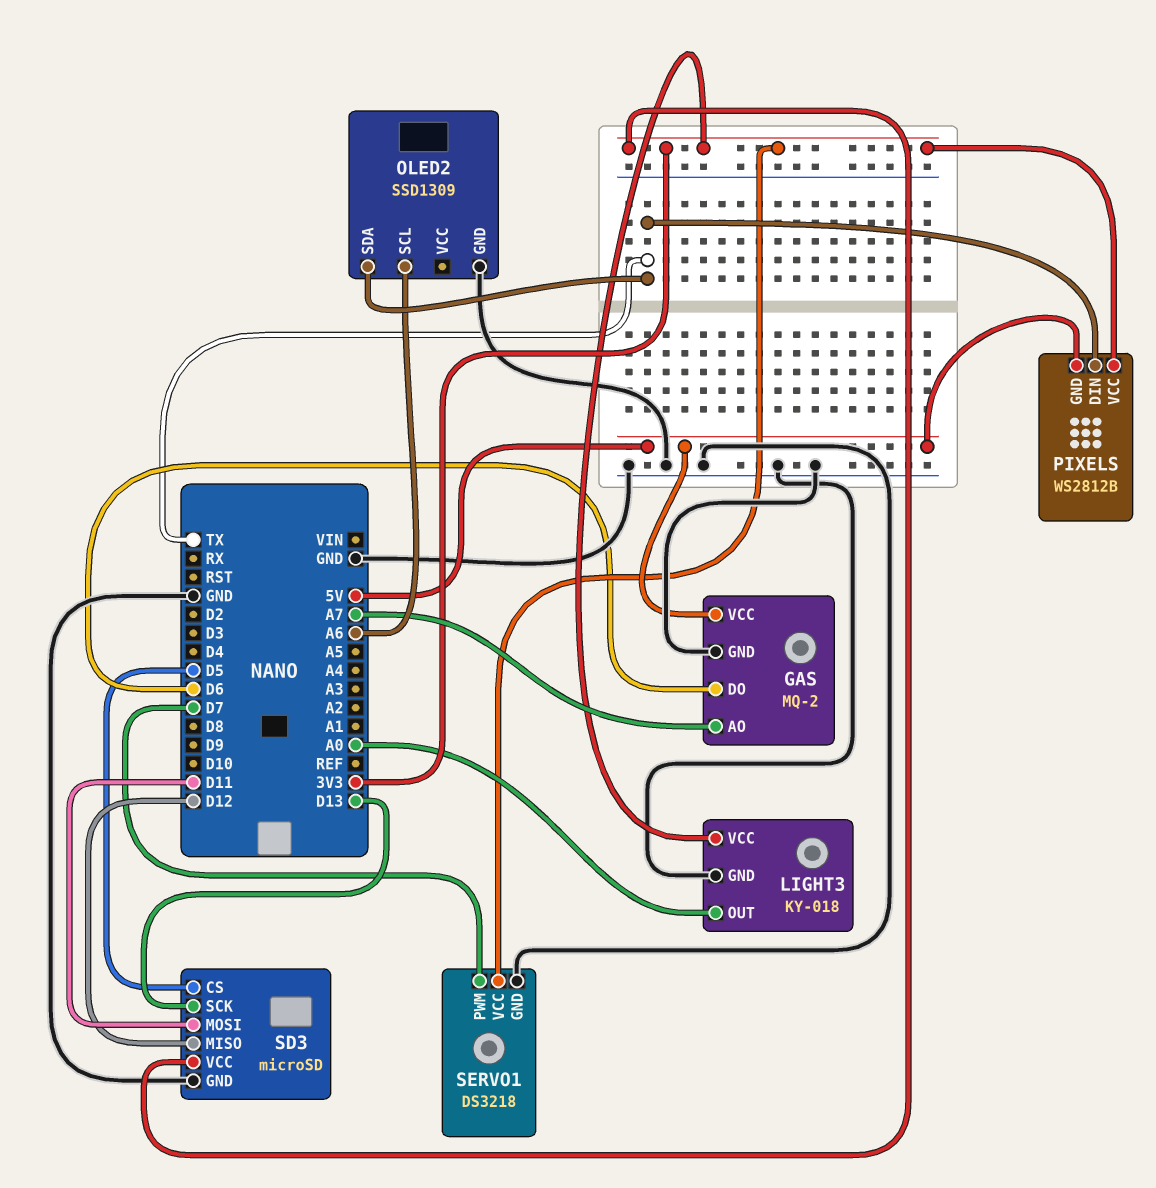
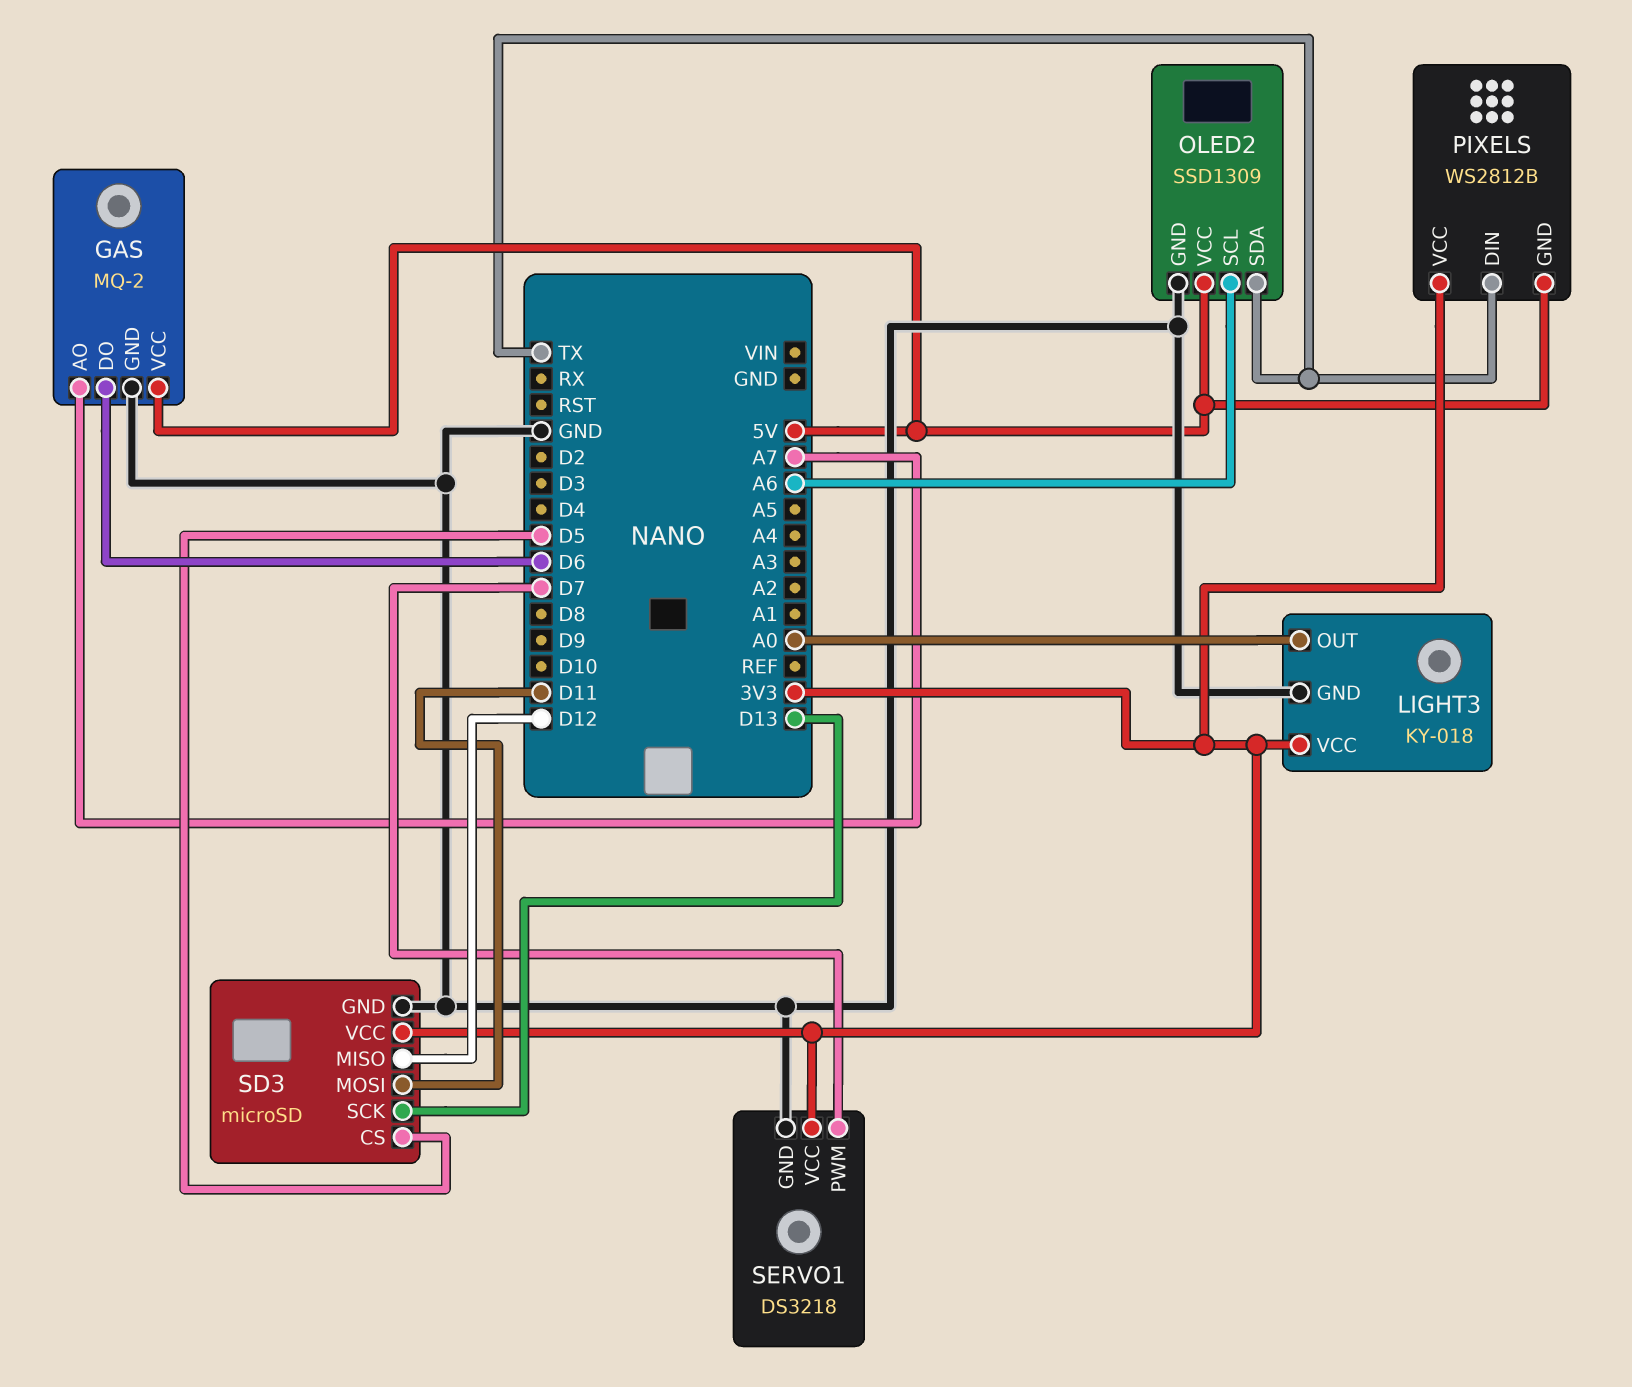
OLED2 pin VCC: none -> 5V

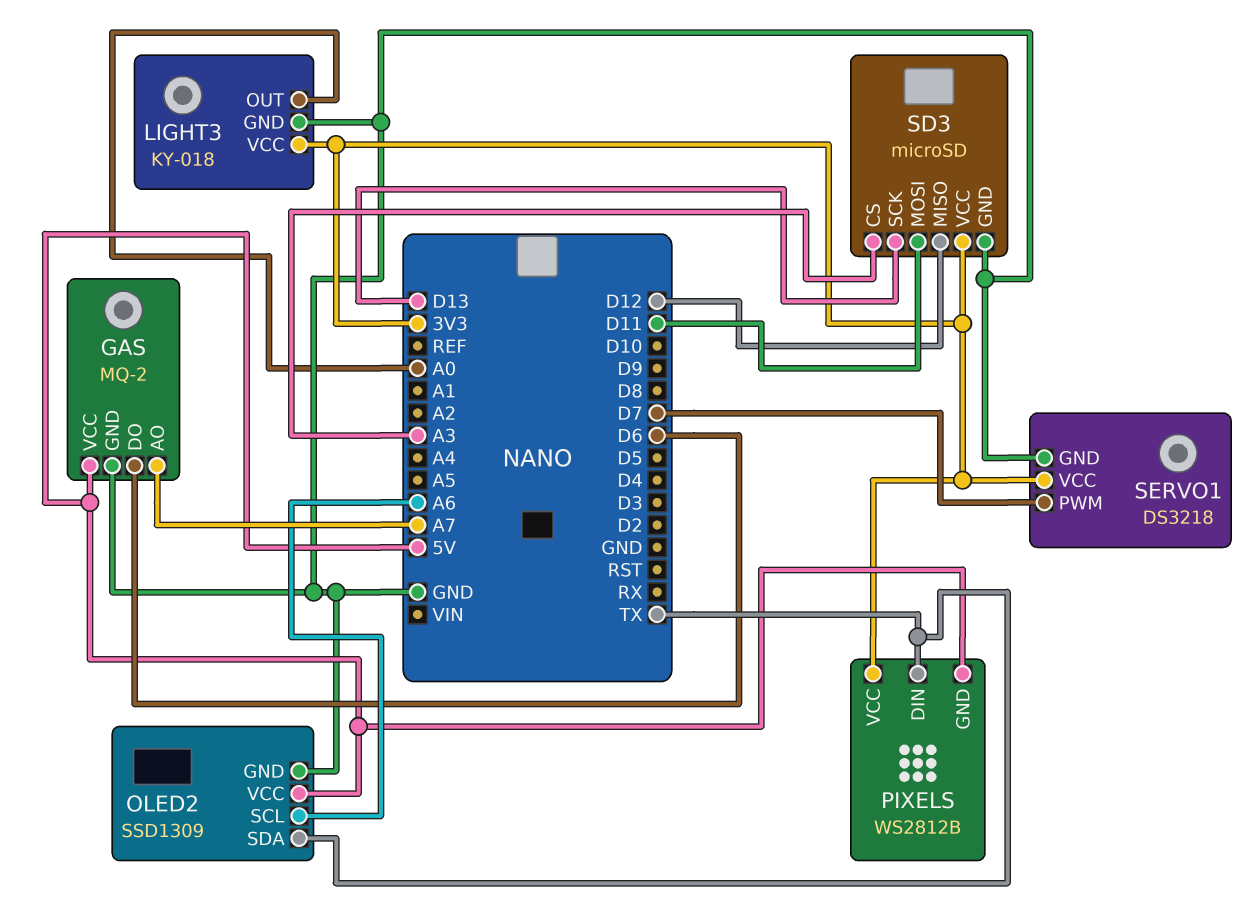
SD3 pin CS: D5 -> A3

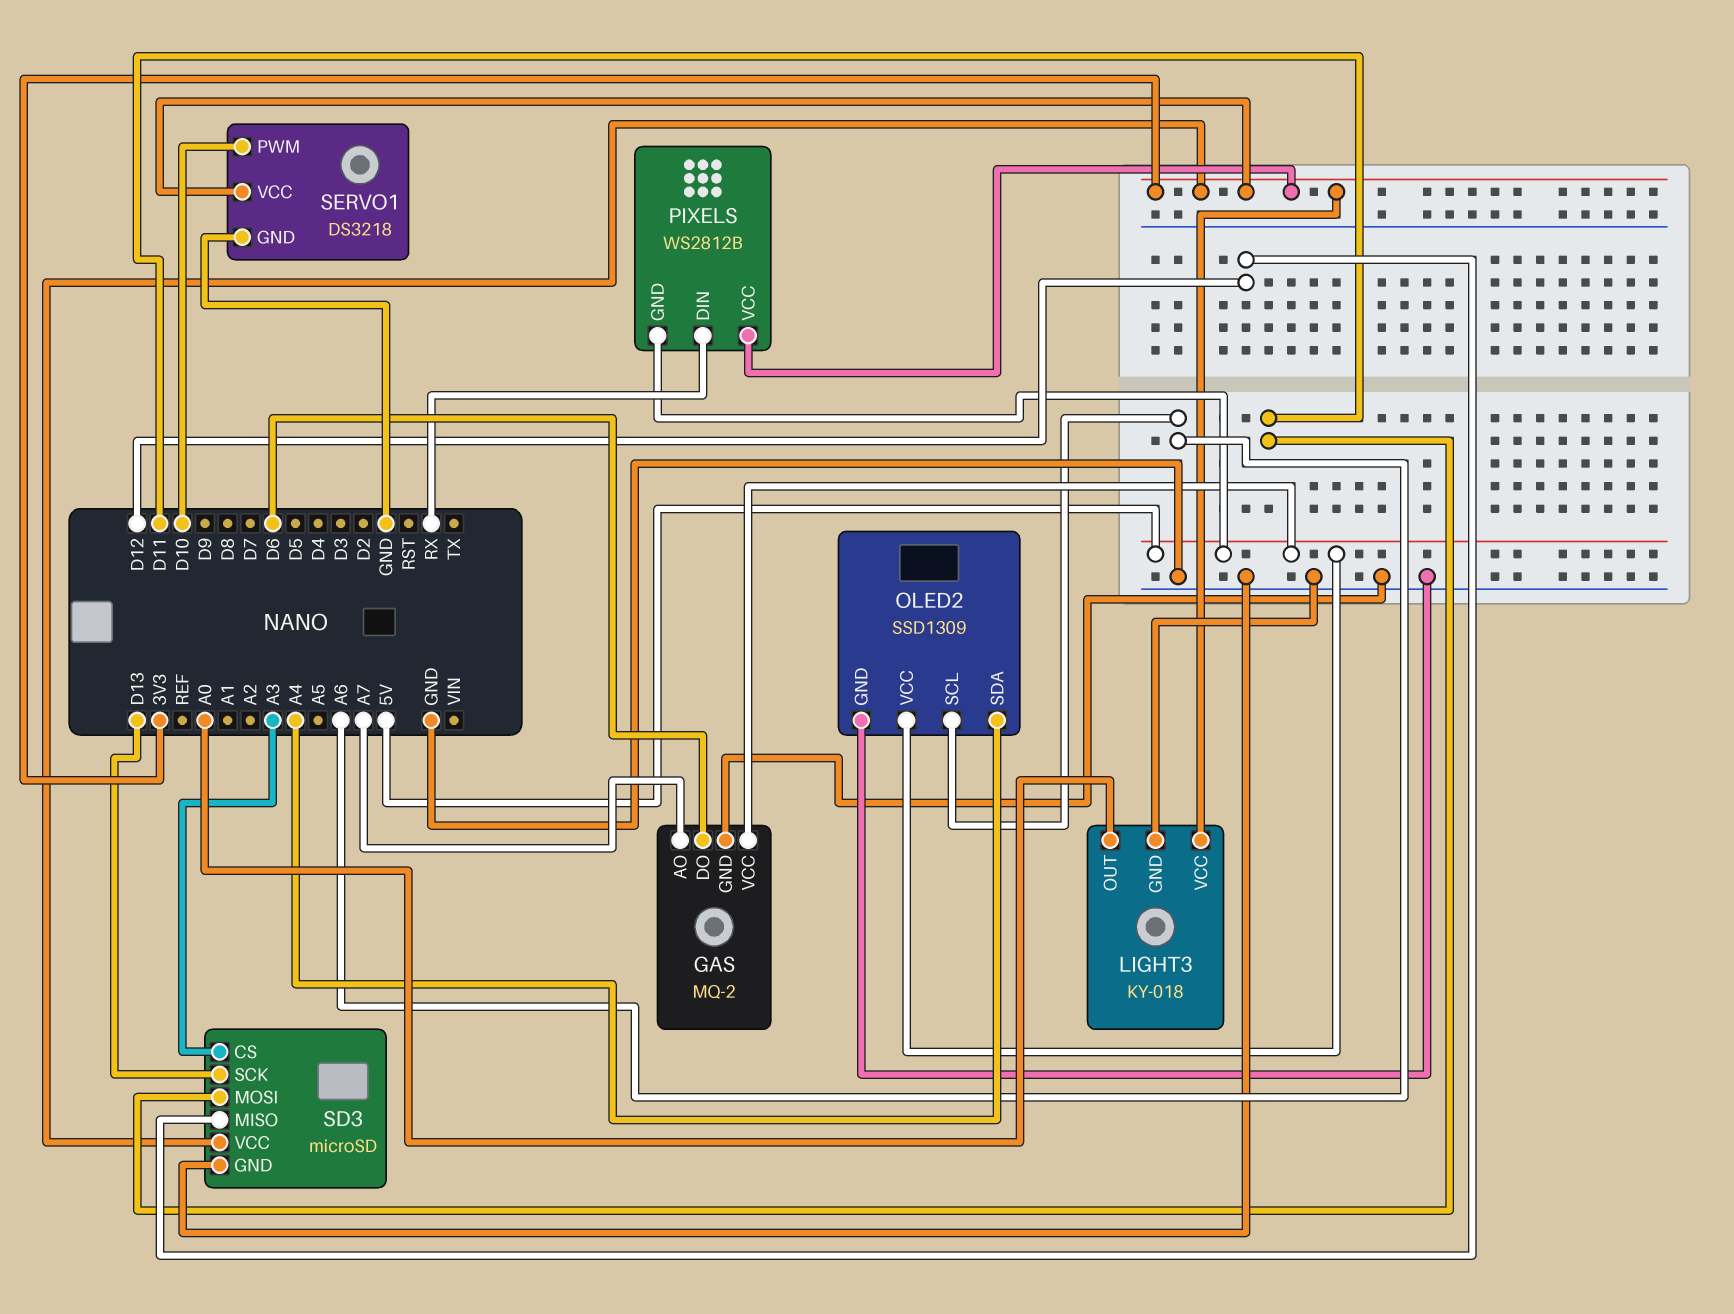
OLED2 pin SDA: TX -> A4
PIXELS pin DIN: TX -> RX
SERVO1 pin PWM: D7 -> D10

